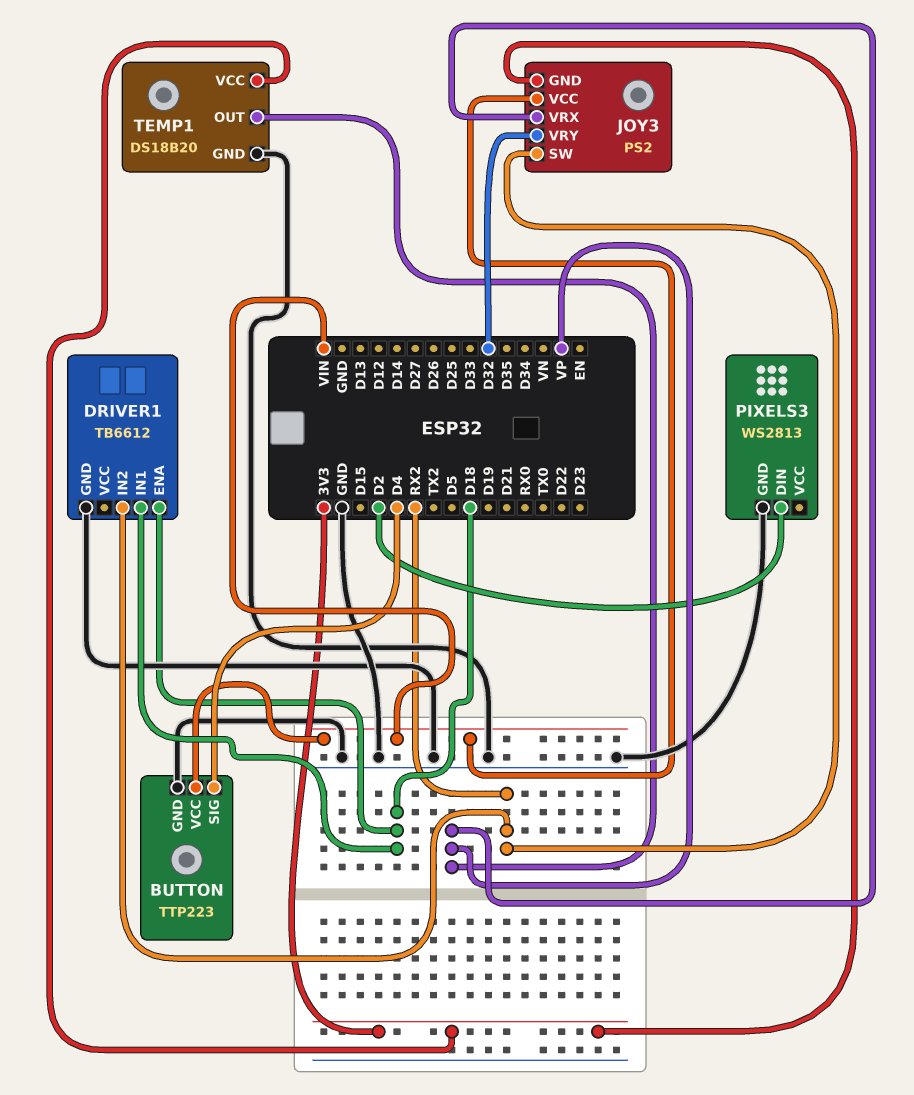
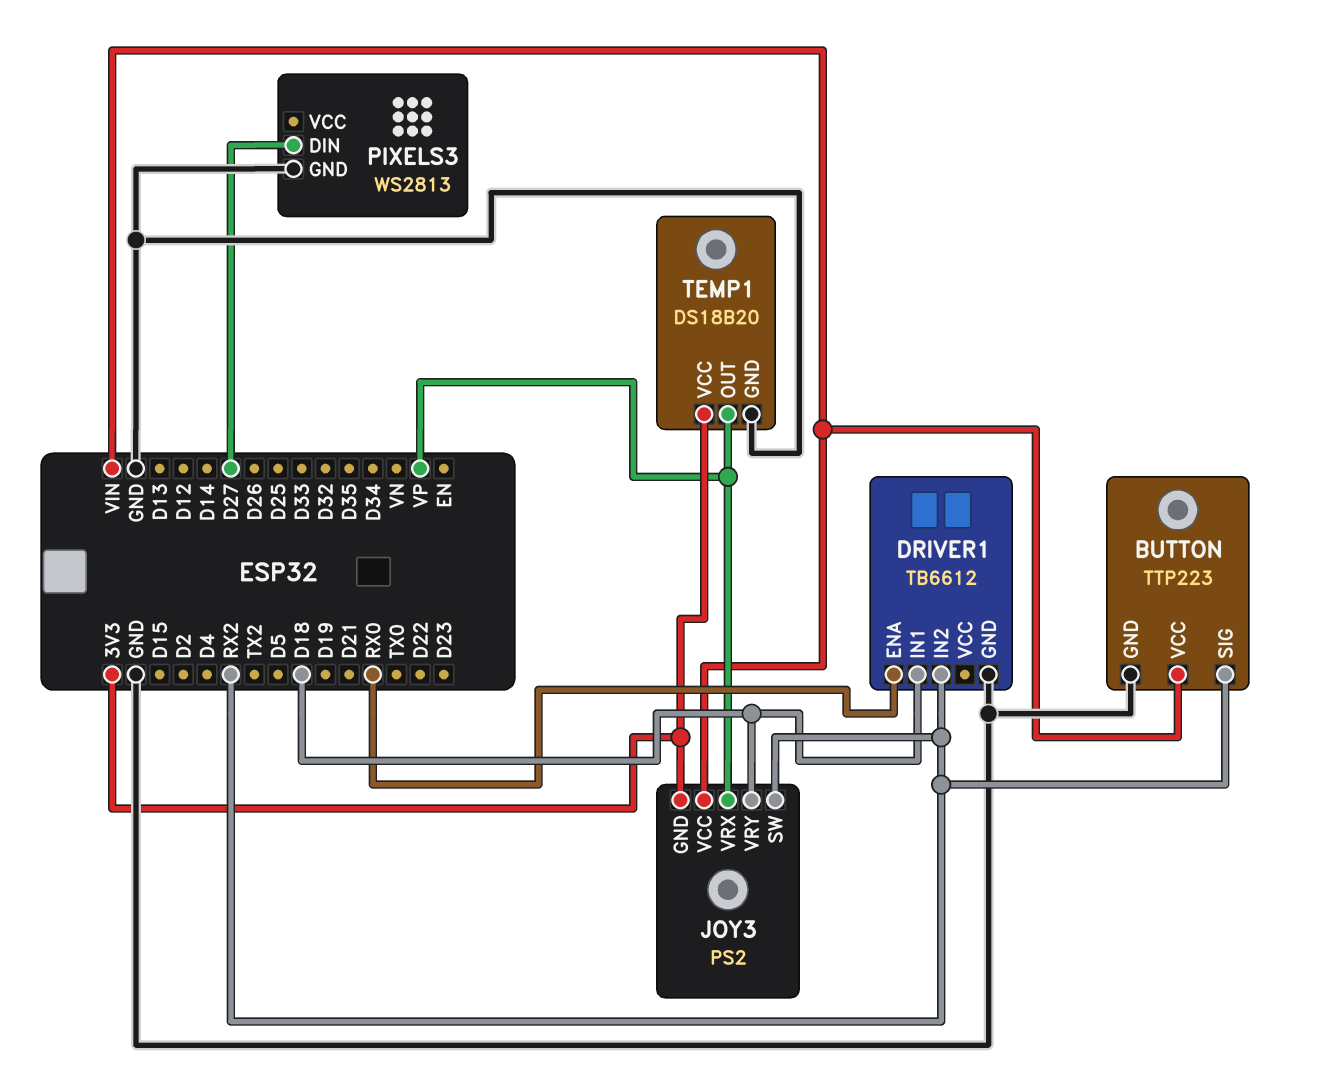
BUTTON pin SIG: D4 -> RX2
DRIVER1 pin ENA: D18 -> RX0
JOY3 pin VRY: D32 -> D18
PIXELS3 pin DIN: D2 -> D27

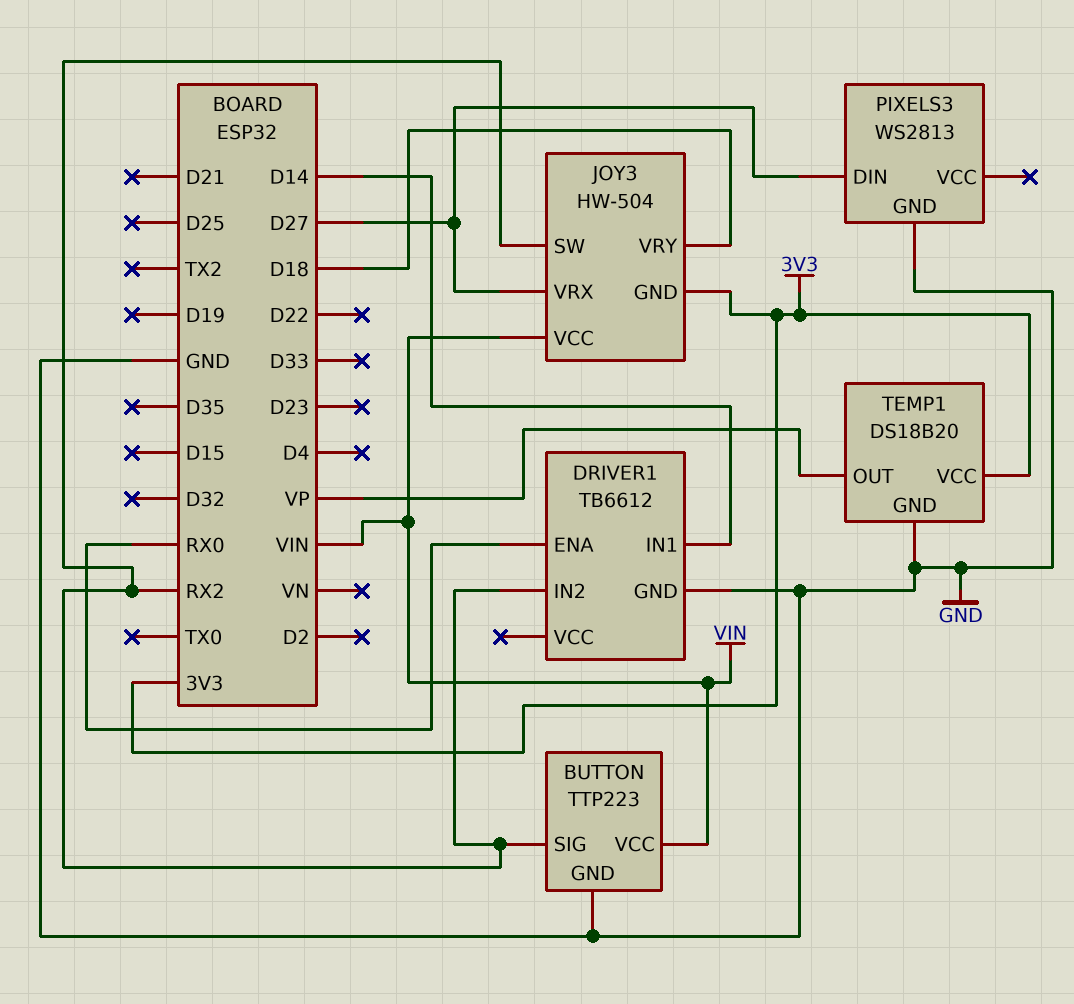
DRIVER1 pin IN1: D18 -> D14
JOY3: PS2 -> HW-504
JOY3 pin VRX: VP -> D27

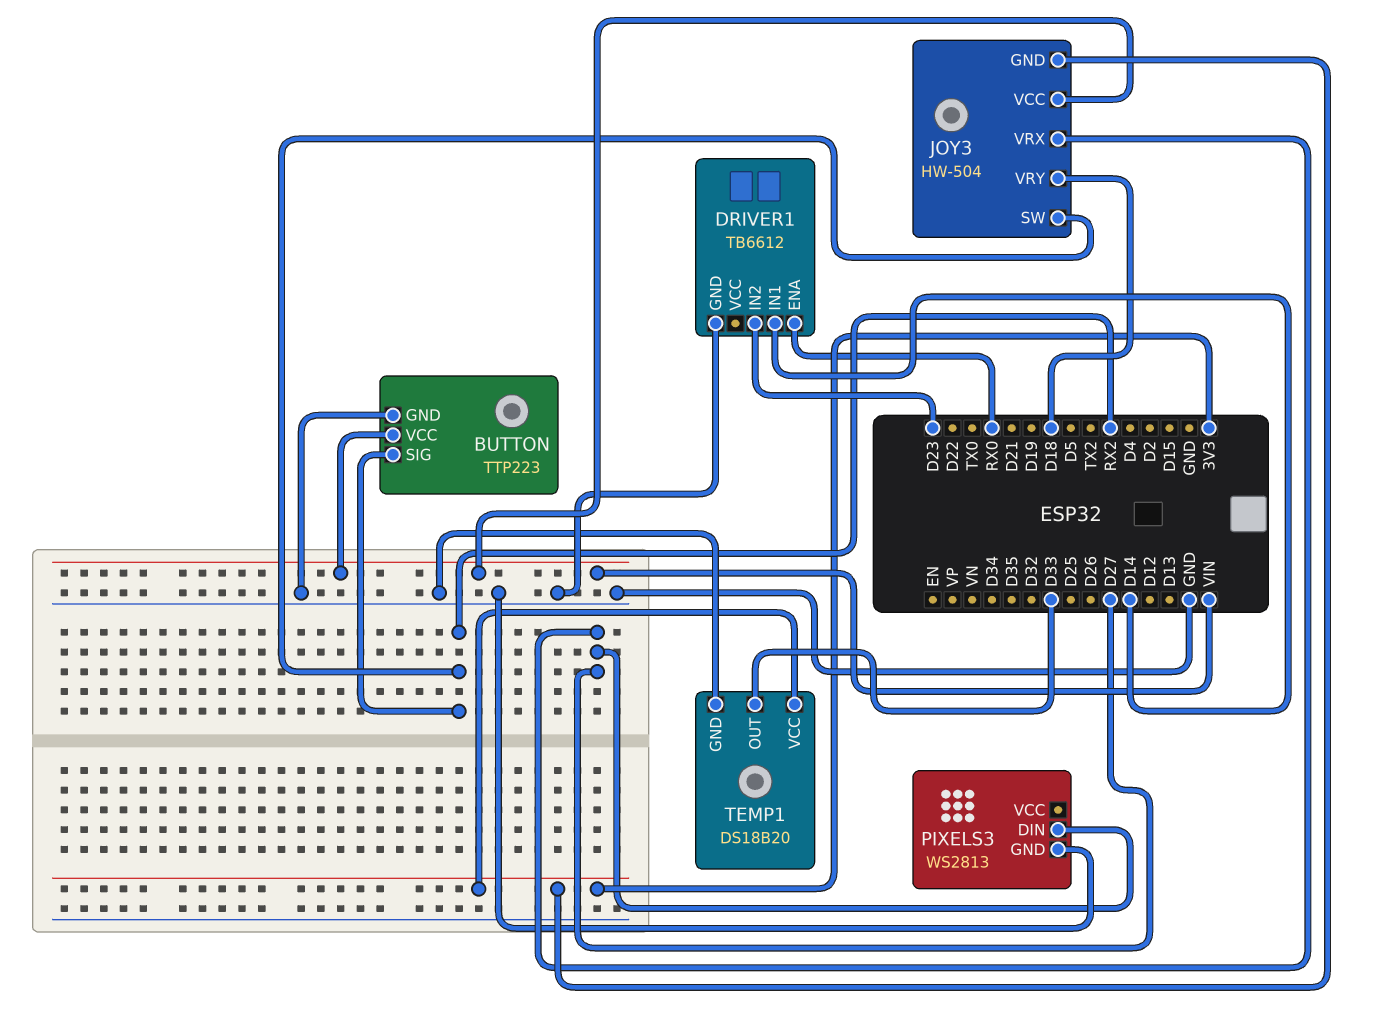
DRIVER1 pin IN2: RX2 -> D23
TEMP1 pin OUT: VP -> D33

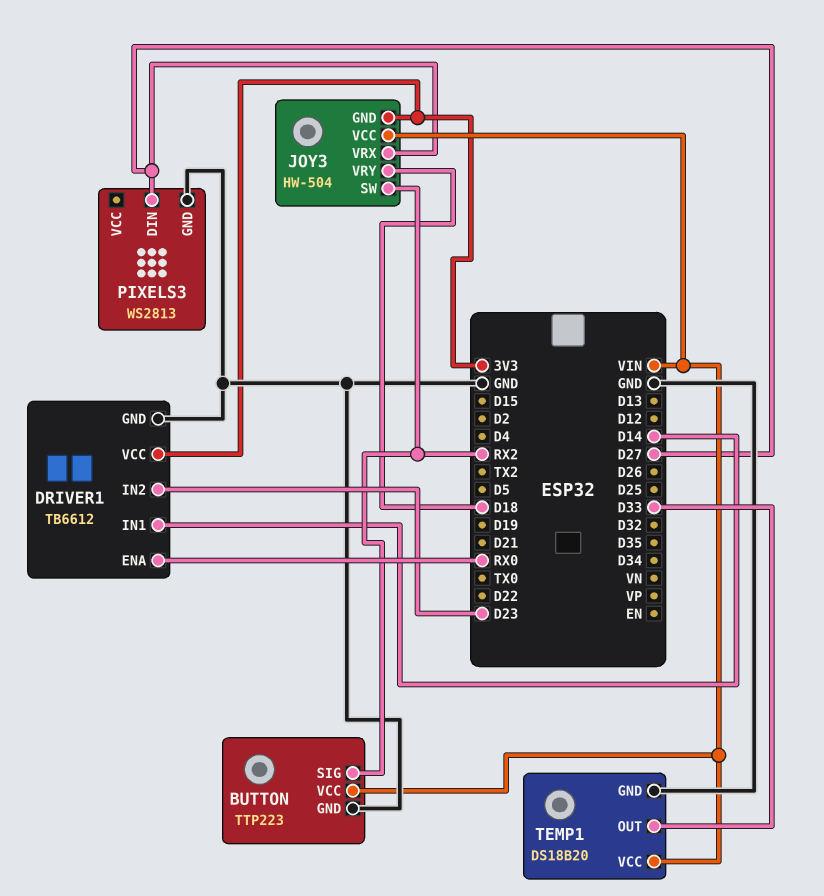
DRIVER1 pin VCC: none -> 3V3
TEMP1 pin VCC: 3V3 -> VIN

